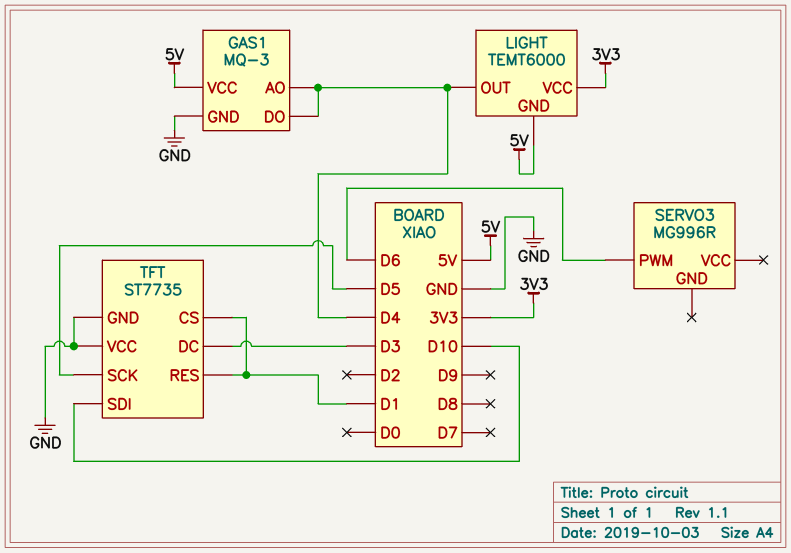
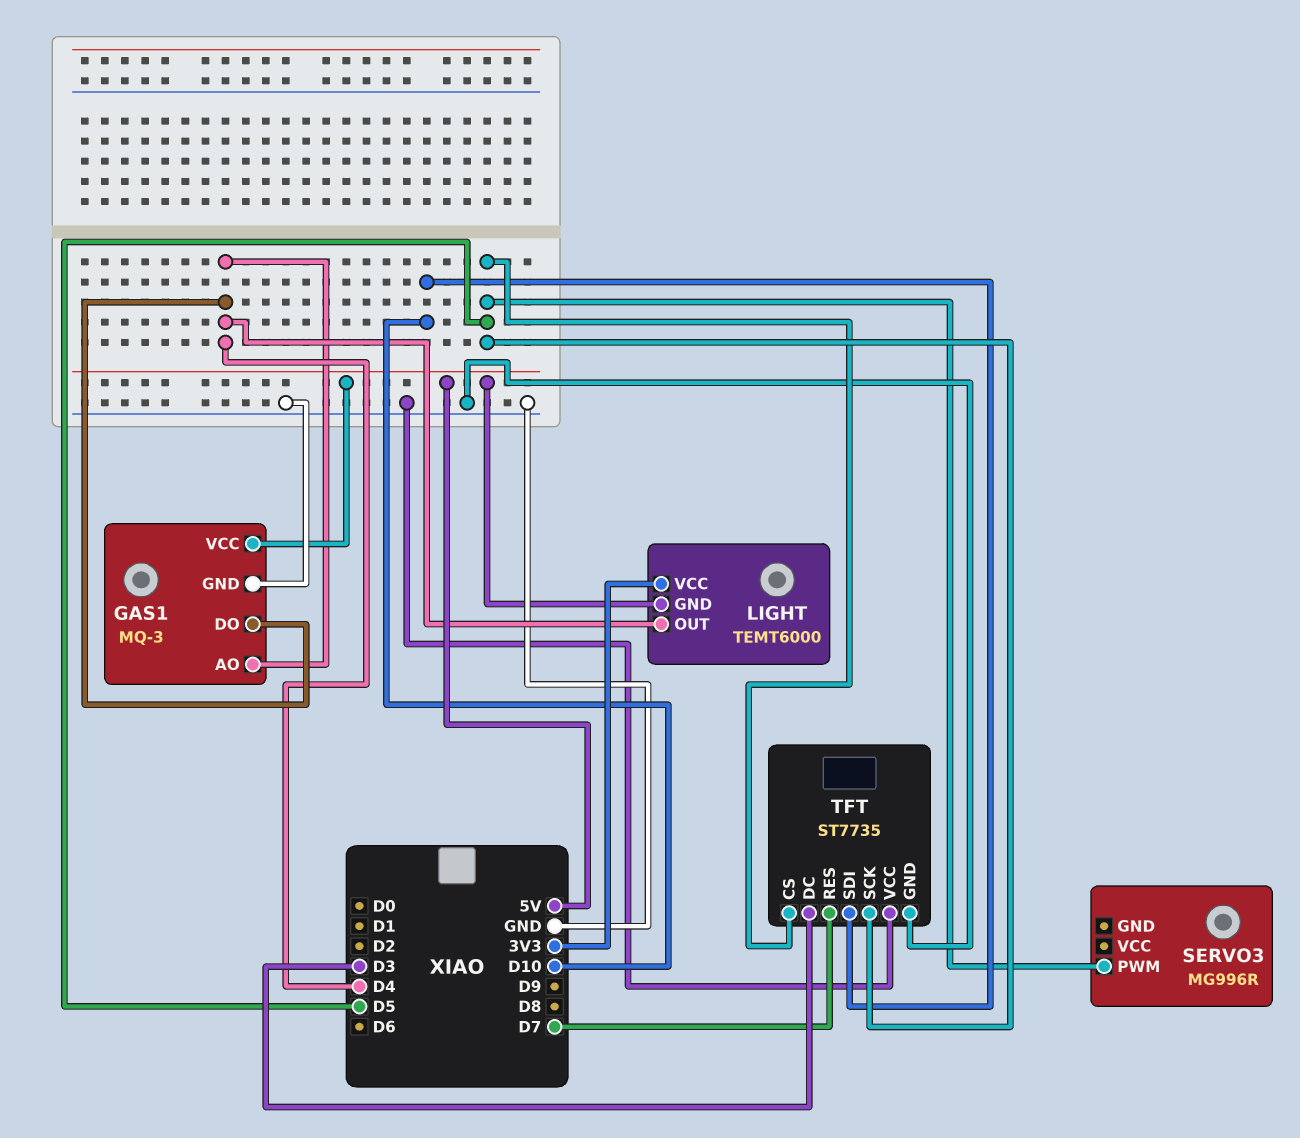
SERVO3 pin PWM: D6 -> D5
TFT pin CS: D1 -> D5
TFT pin RES: D1 -> D7

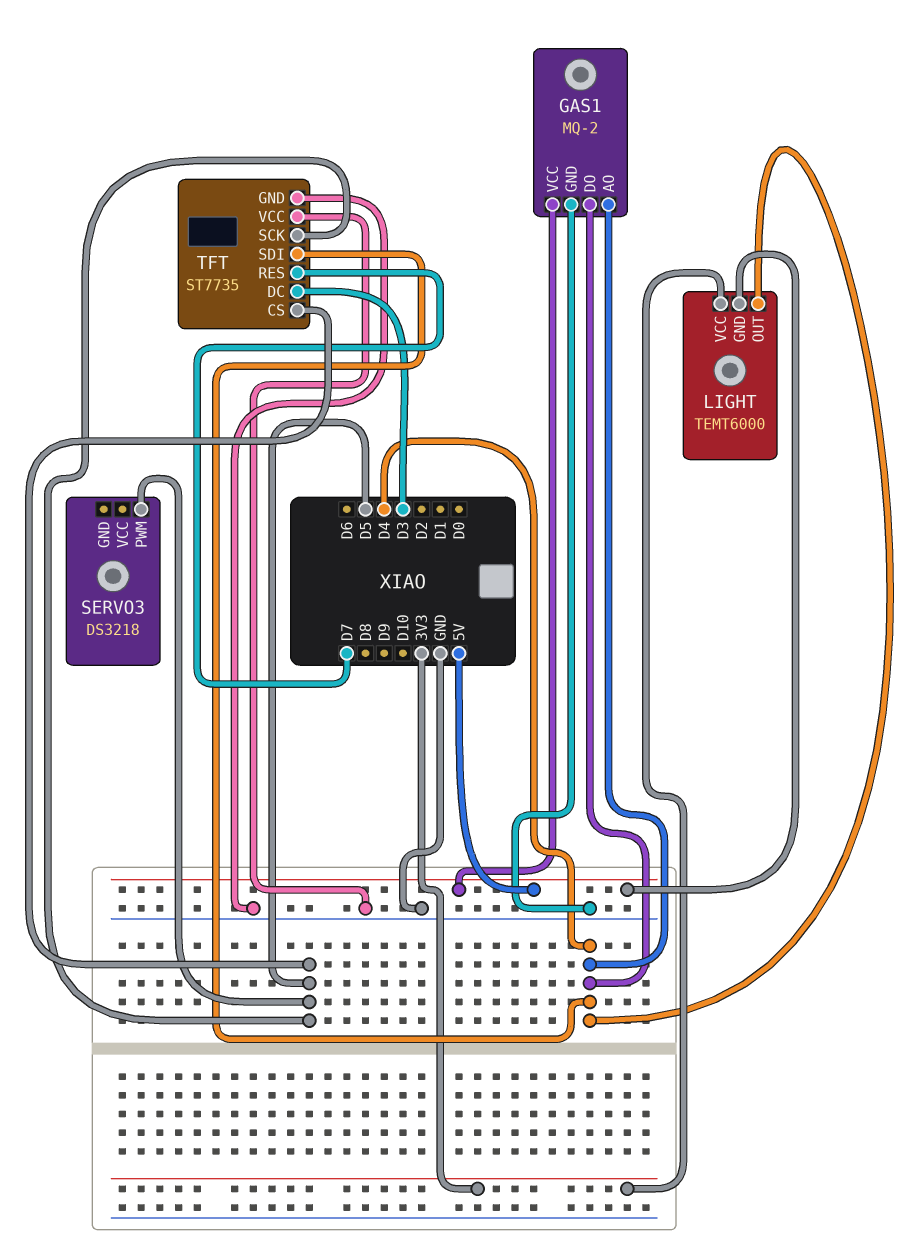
GAS1: MQ-3 -> MQ-2
SERVO3: MG996R -> DS3218
TFT pin SDI: D10 -> D4

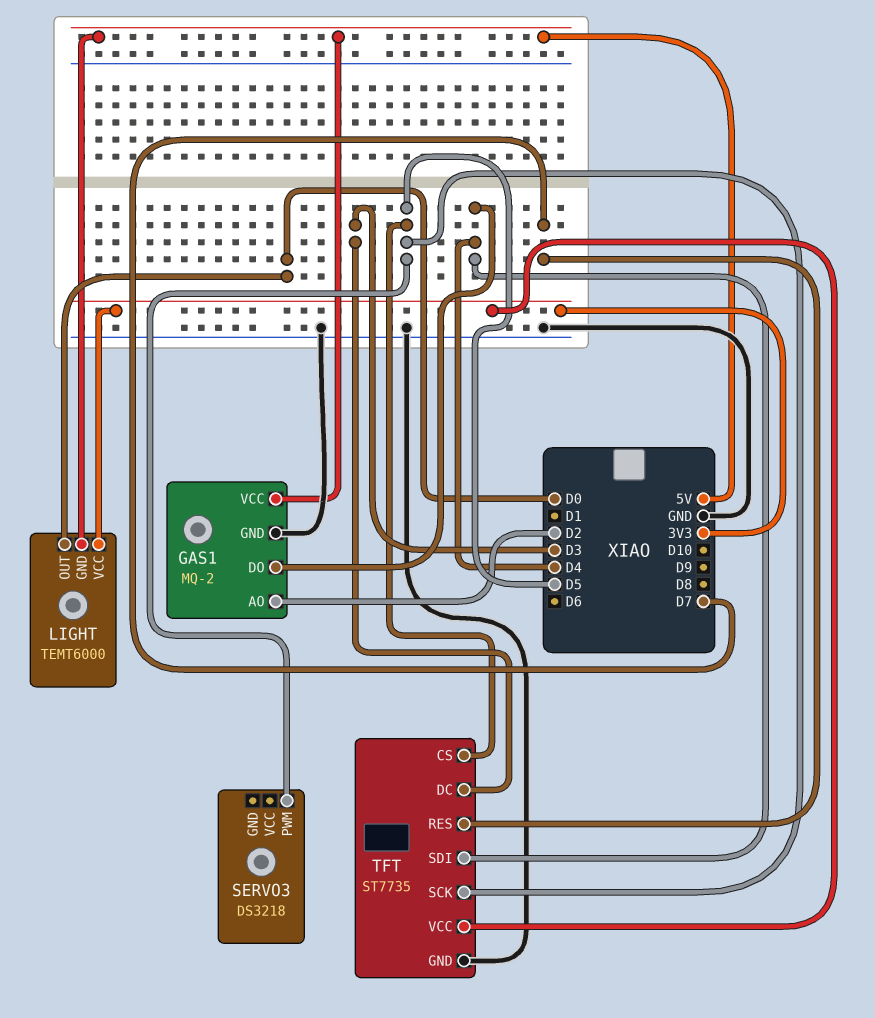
GAS1 pin AO: D4 -> D2
LIGHT pin OUT: D4 -> D0
TFT pin VCC: GND -> 3V3

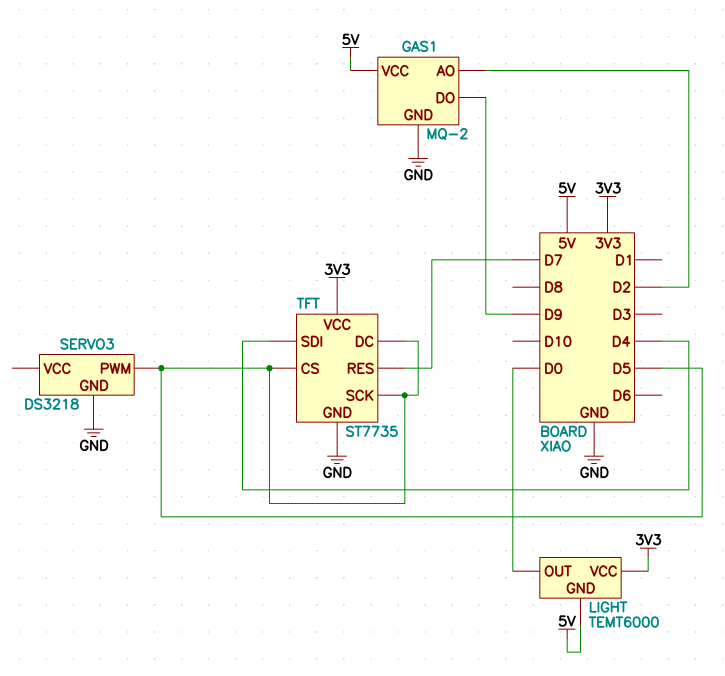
GAS1 pin DO: D4 -> D9
SERVO3 pin GND: none -> GND
TFT pin DC: D3 -> D5

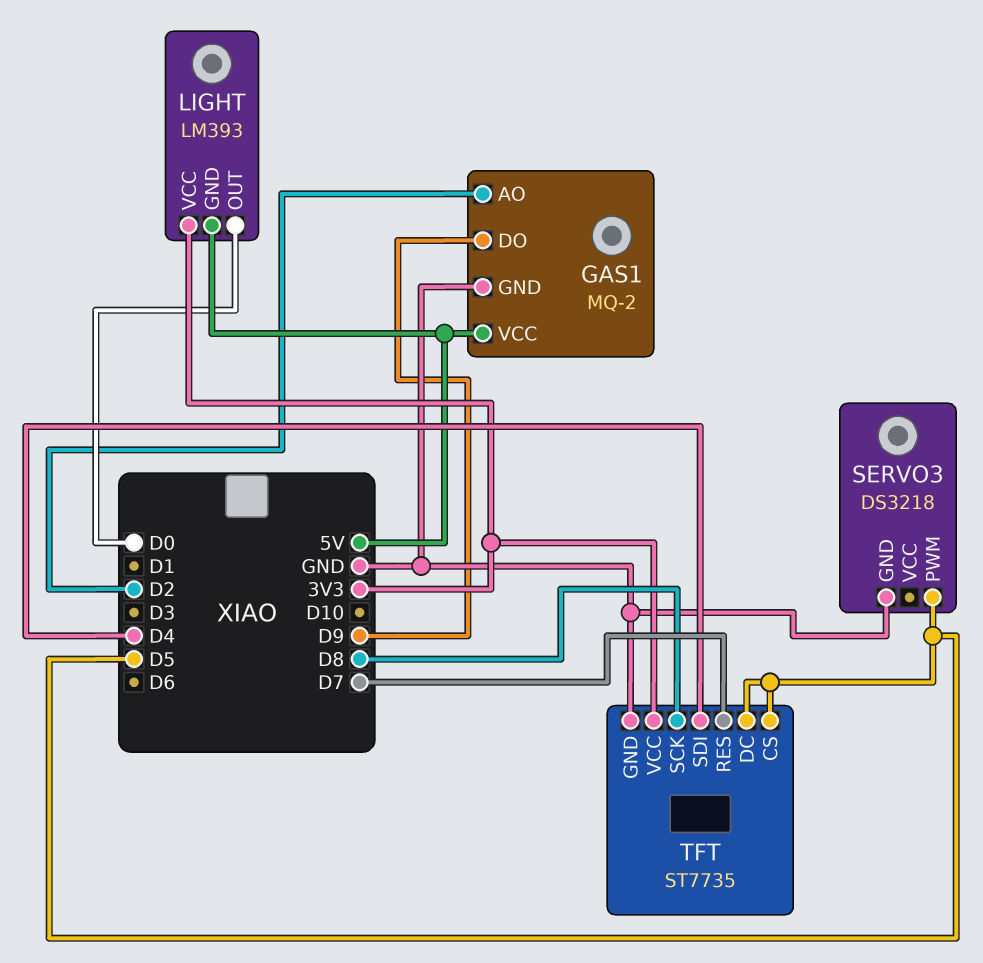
LIGHT: TEMT6000 -> LM393
TFT pin SCK: D5 -> D8

